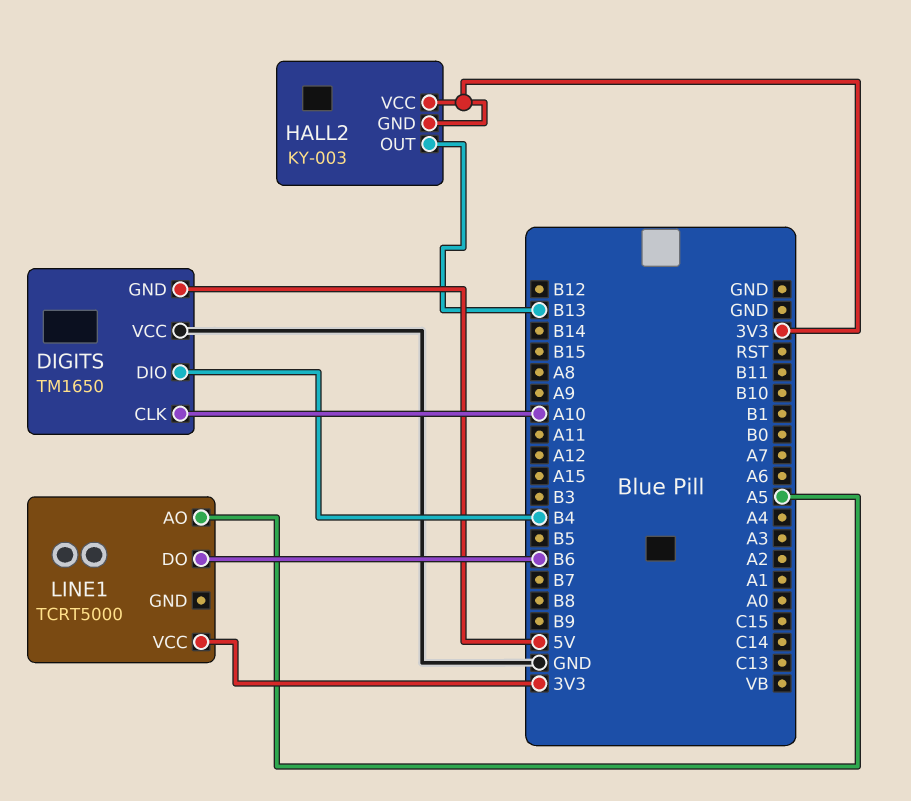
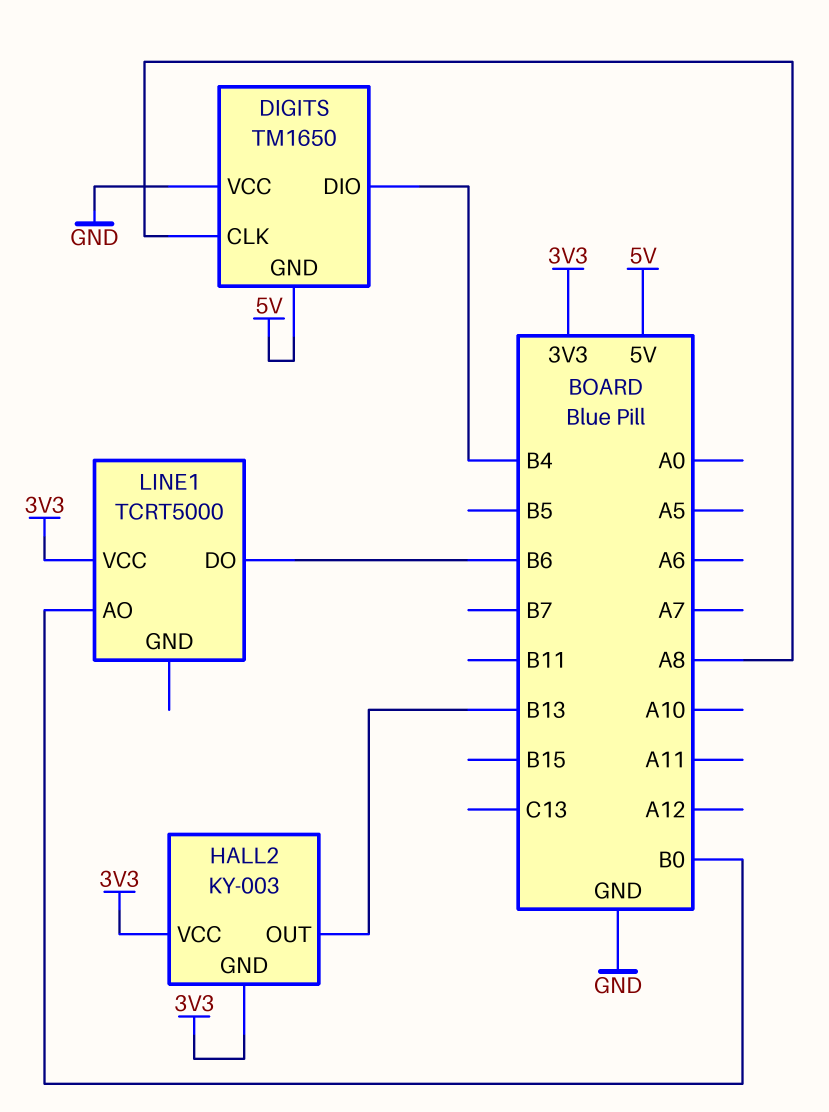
DIGITS pin CLK: A10 -> A8
LINE1 pin AO: A5 -> B0

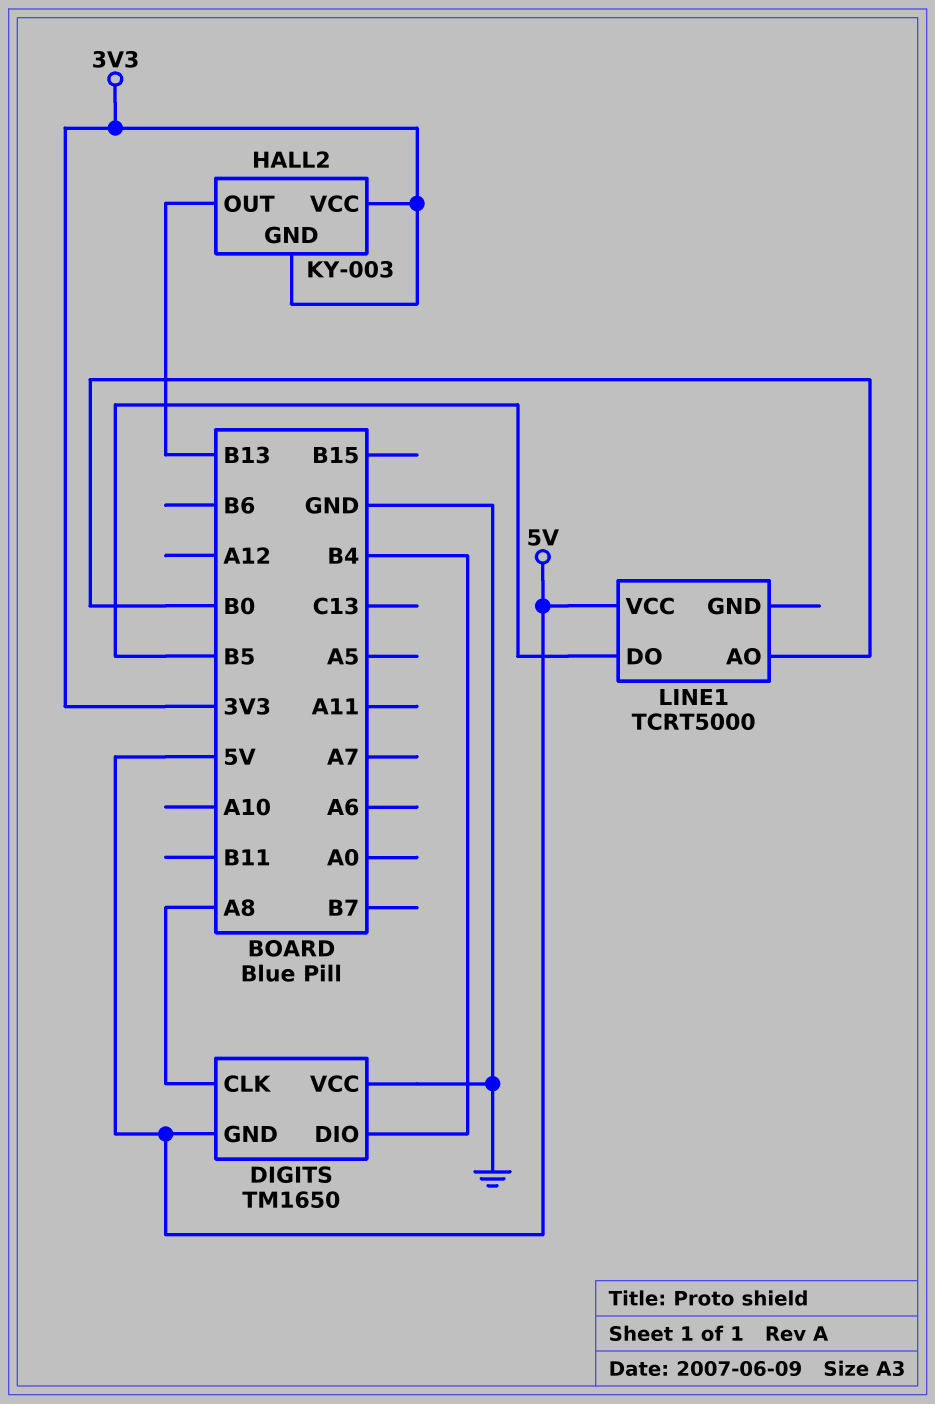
LINE1 pin DO: B6 -> B5
LINE1 pin VCC: 3V3 -> 5V

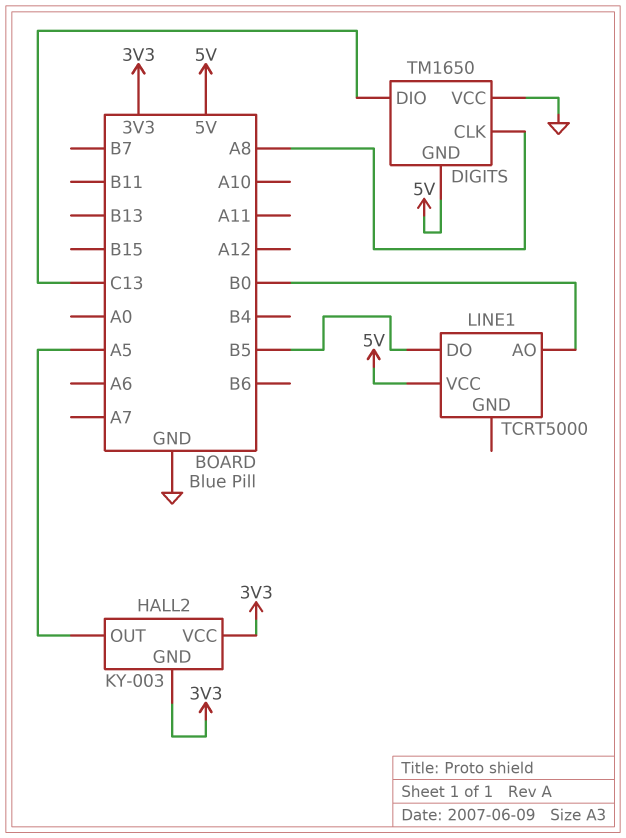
DIGITS pin DIO: B4 -> C13
HALL2 pin OUT: B13 -> A5

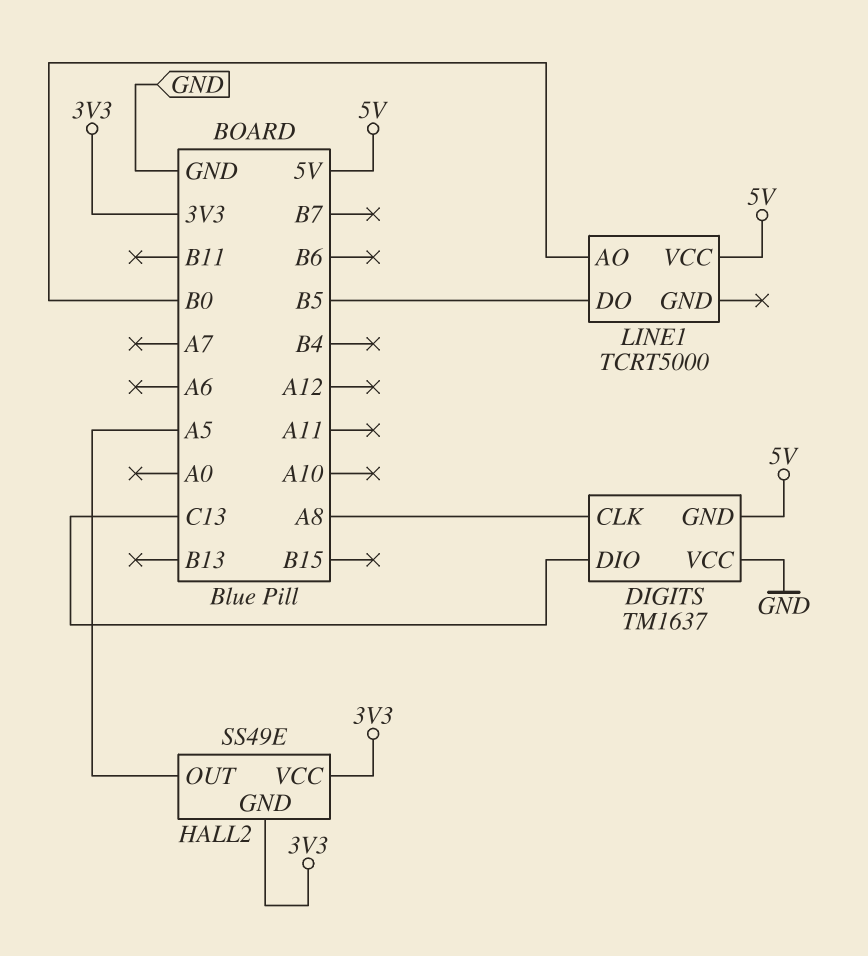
DIGITS: TM1650 -> TM1637
HALL2: KY-003 -> SS49E

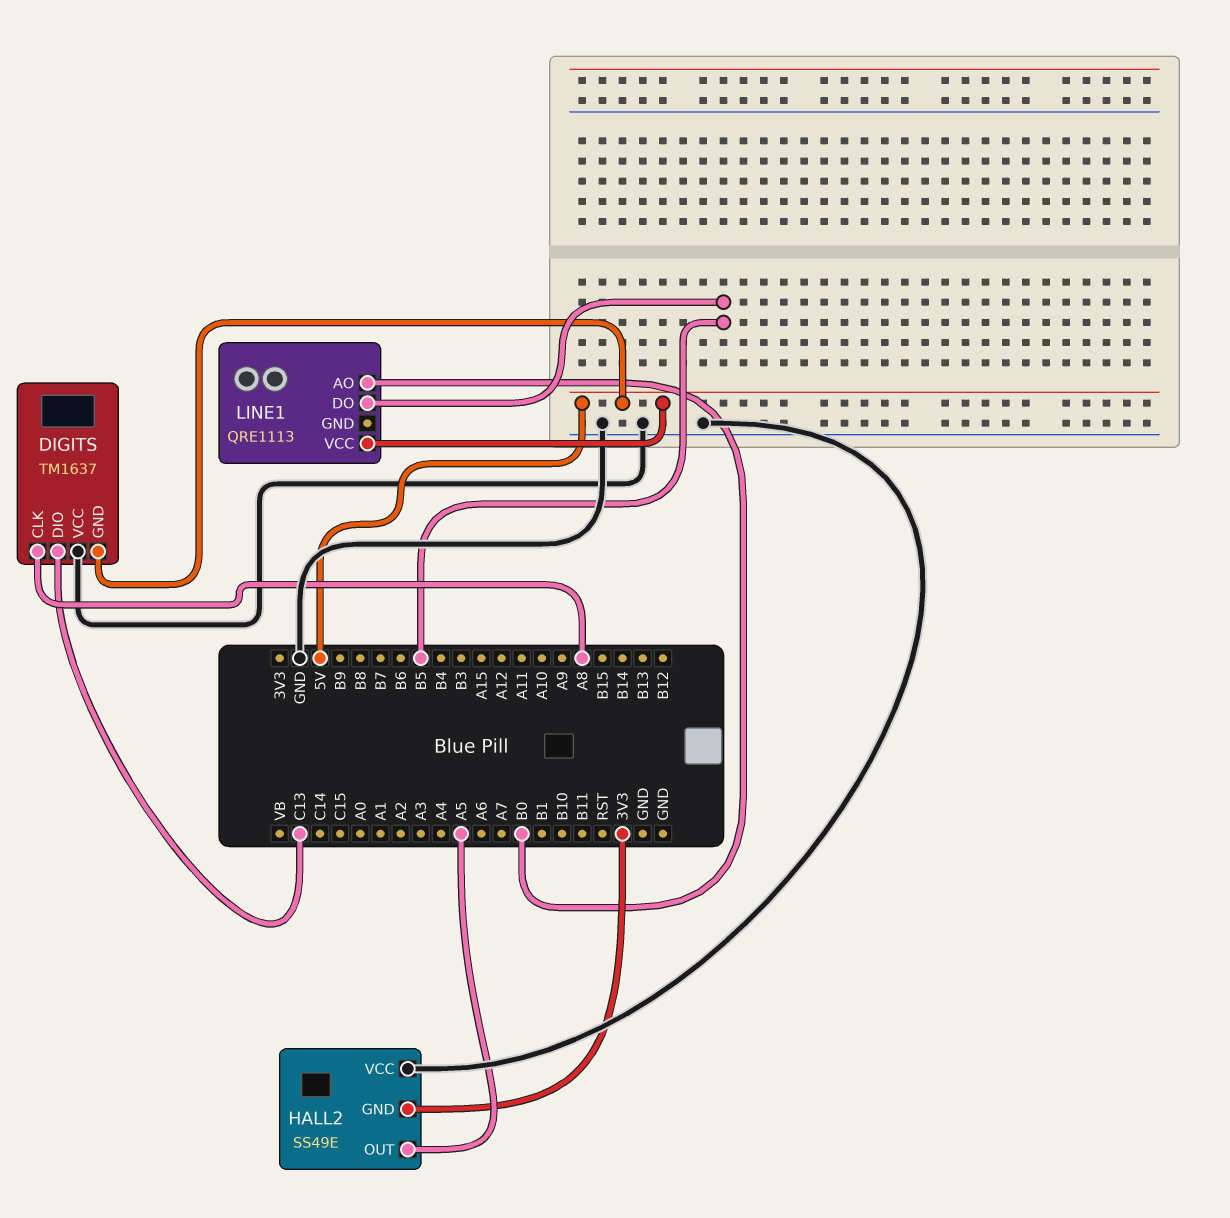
HALL2 pin VCC: 3V3 -> GND
LINE1: TCRT5000 -> QRE1113

